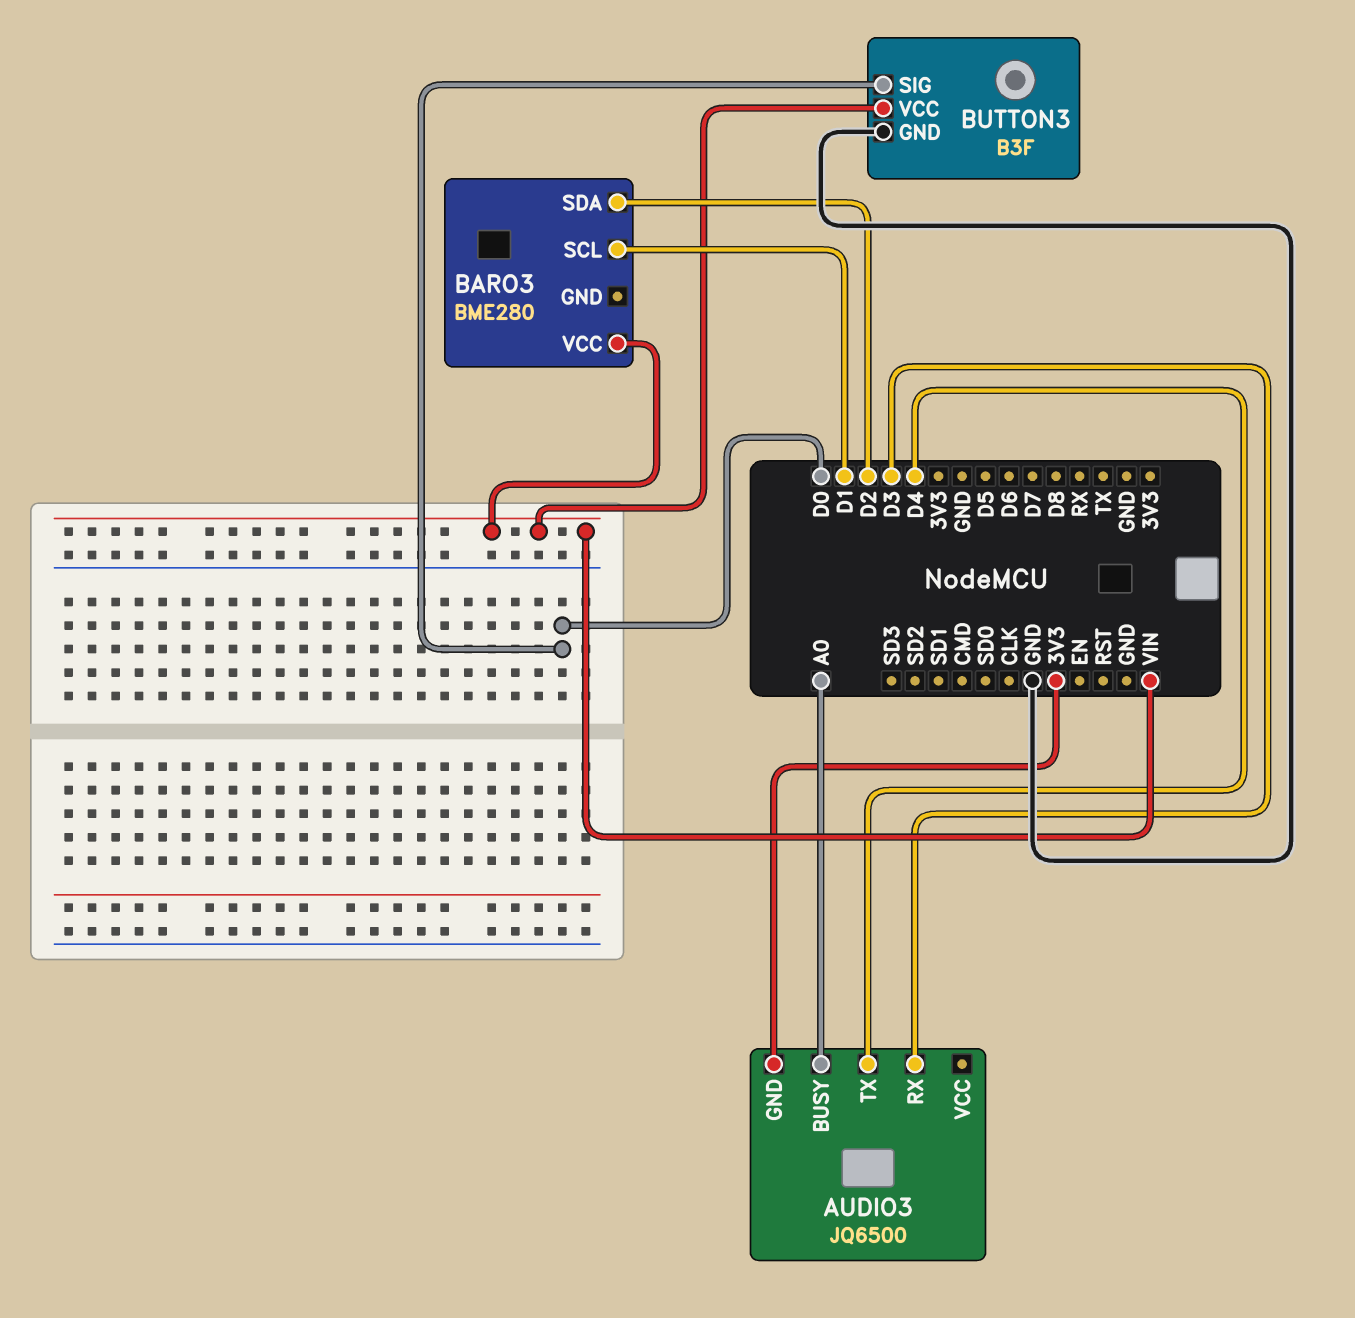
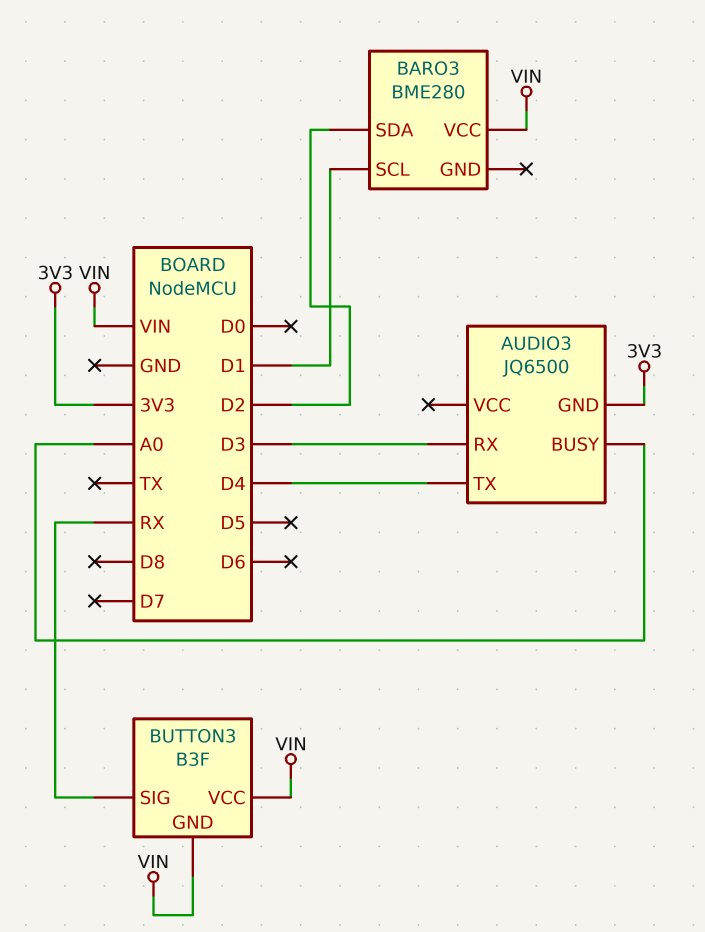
BUTTON3 pin GND: GND -> VIN
BUTTON3 pin SIG: D0 -> RX

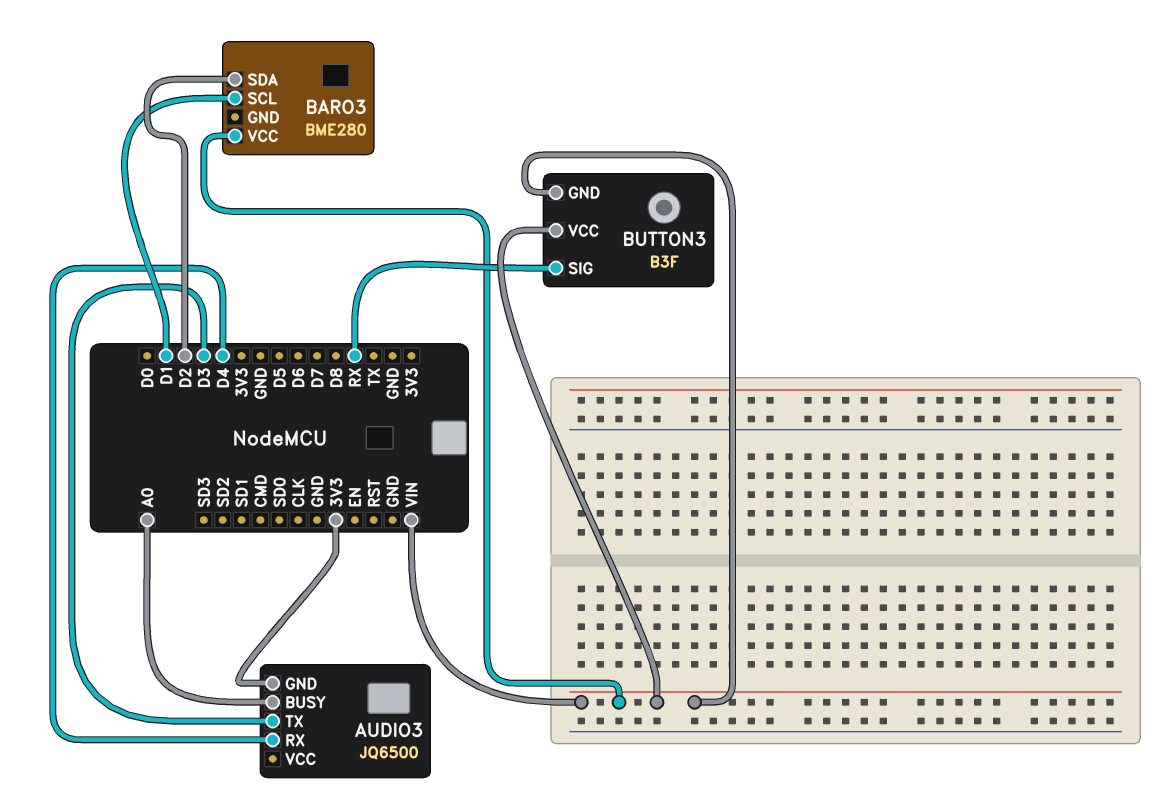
AUDIO3 pin RX: D3 -> D4
AUDIO3 pin TX: D4 -> D3

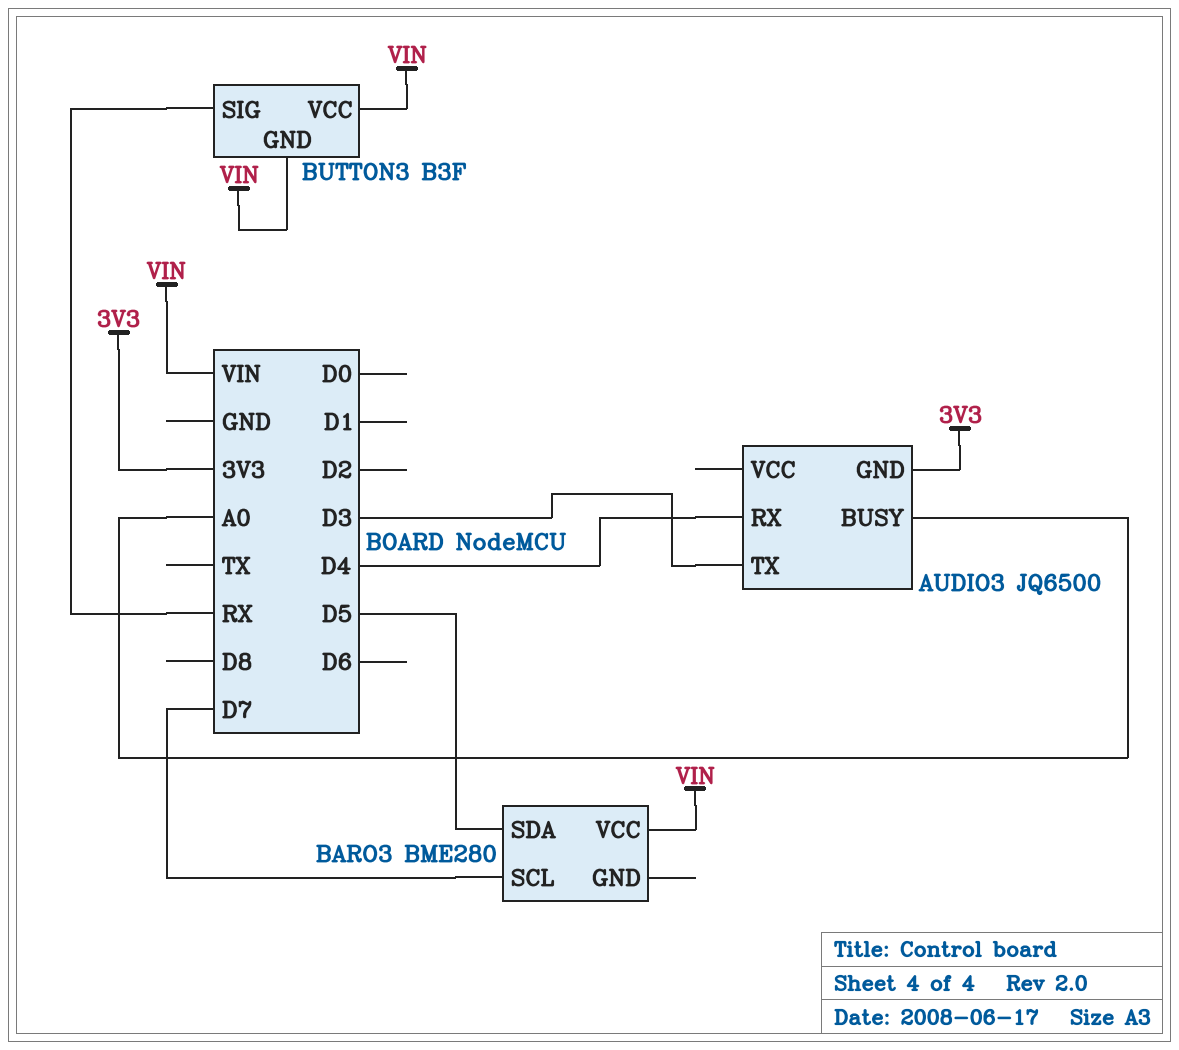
BARO3 pin SCL: D1 -> D7
BARO3 pin SDA: D2 -> D5

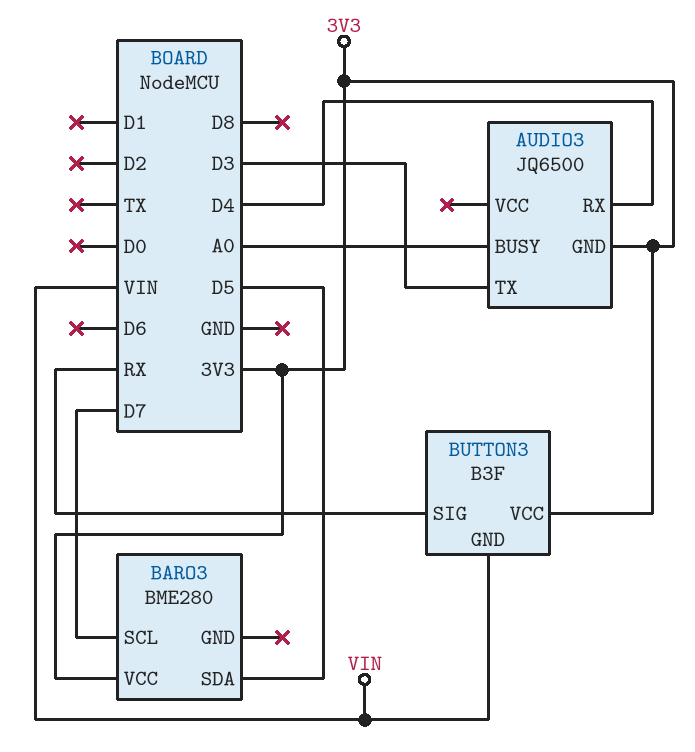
BARO3 pin VCC: VIN -> 3V3
BUTTON3 pin VCC: VIN -> 3V3

